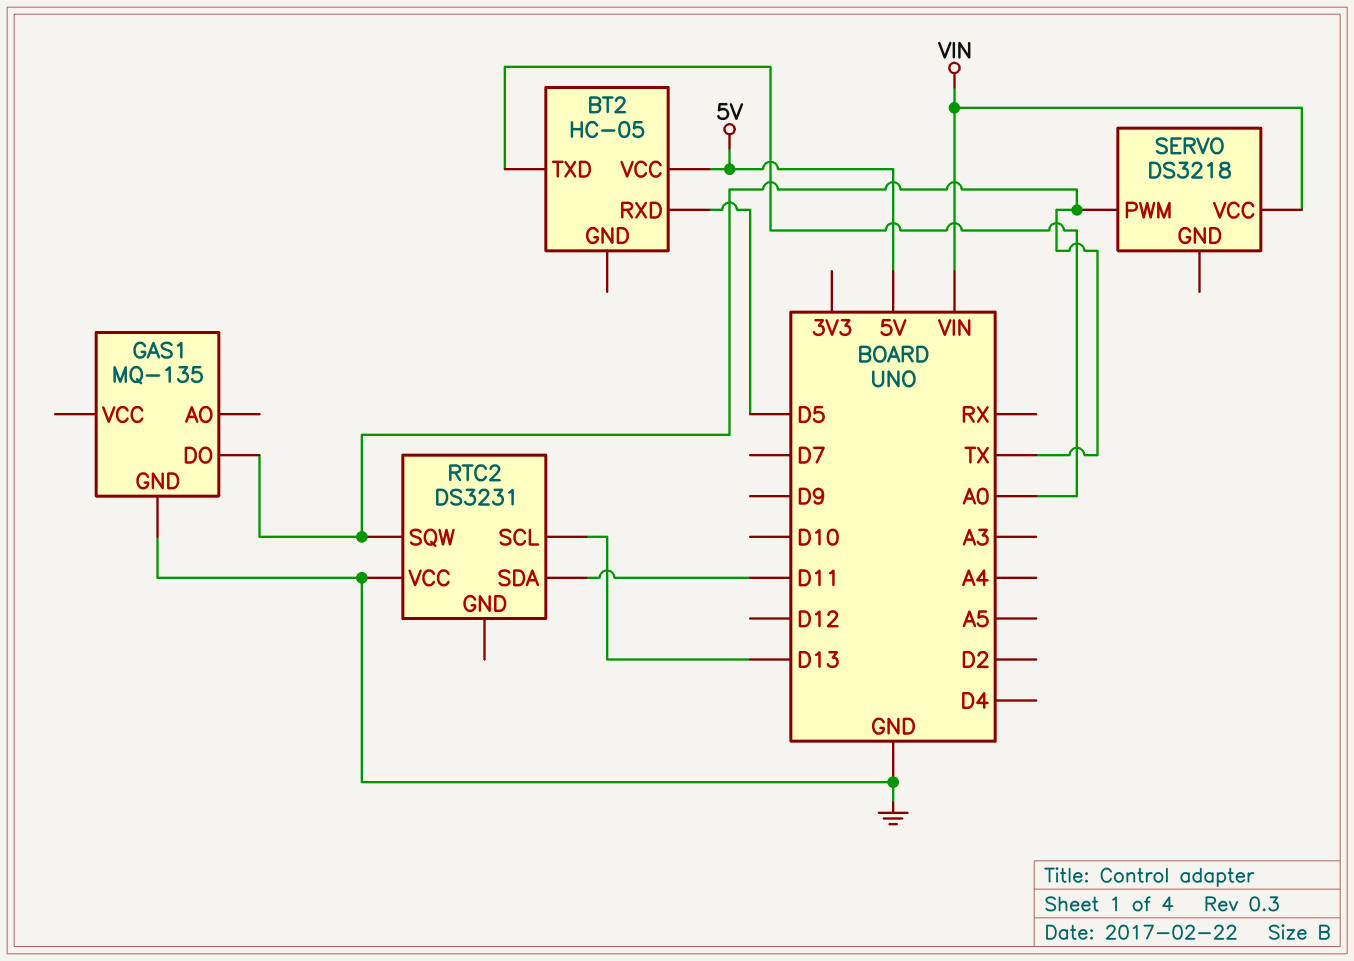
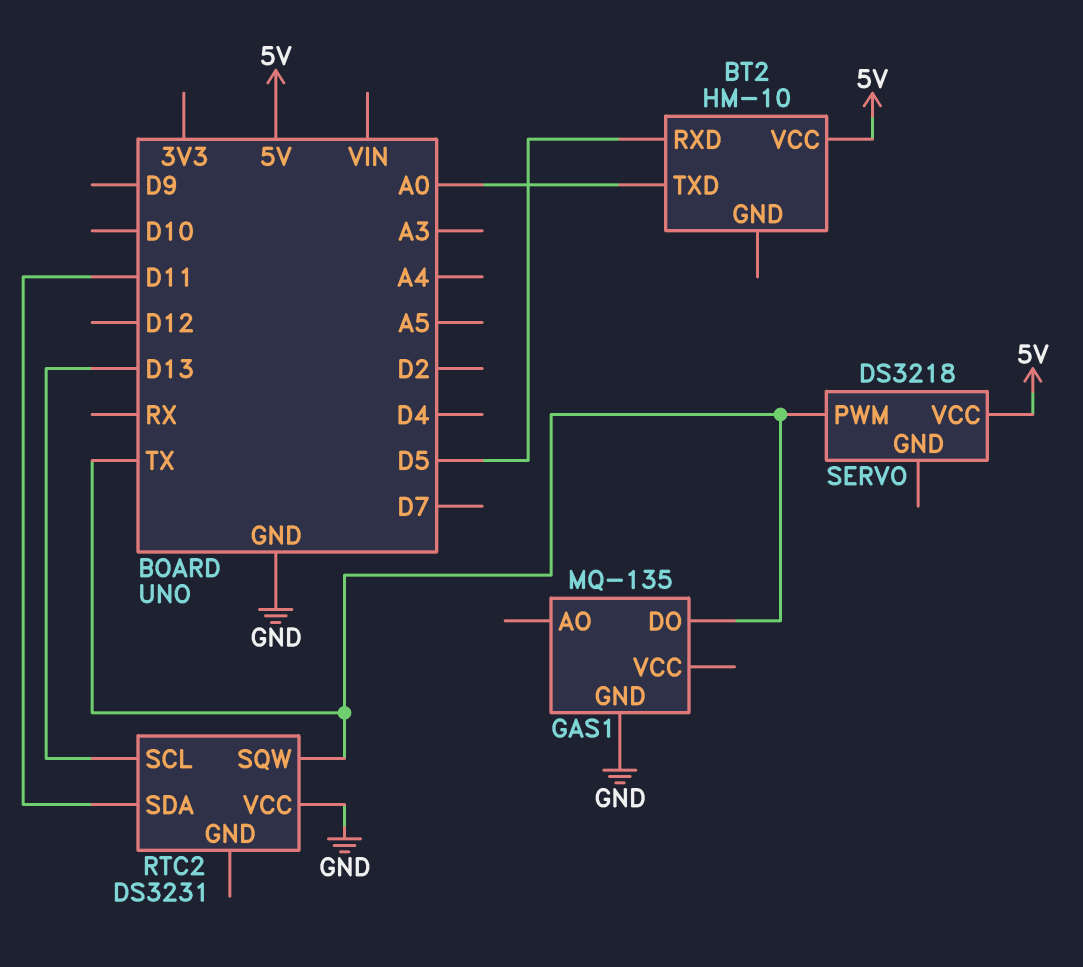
BT2: HC-05 -> HM-10
SERVO pin VCC: VIN -> 5V

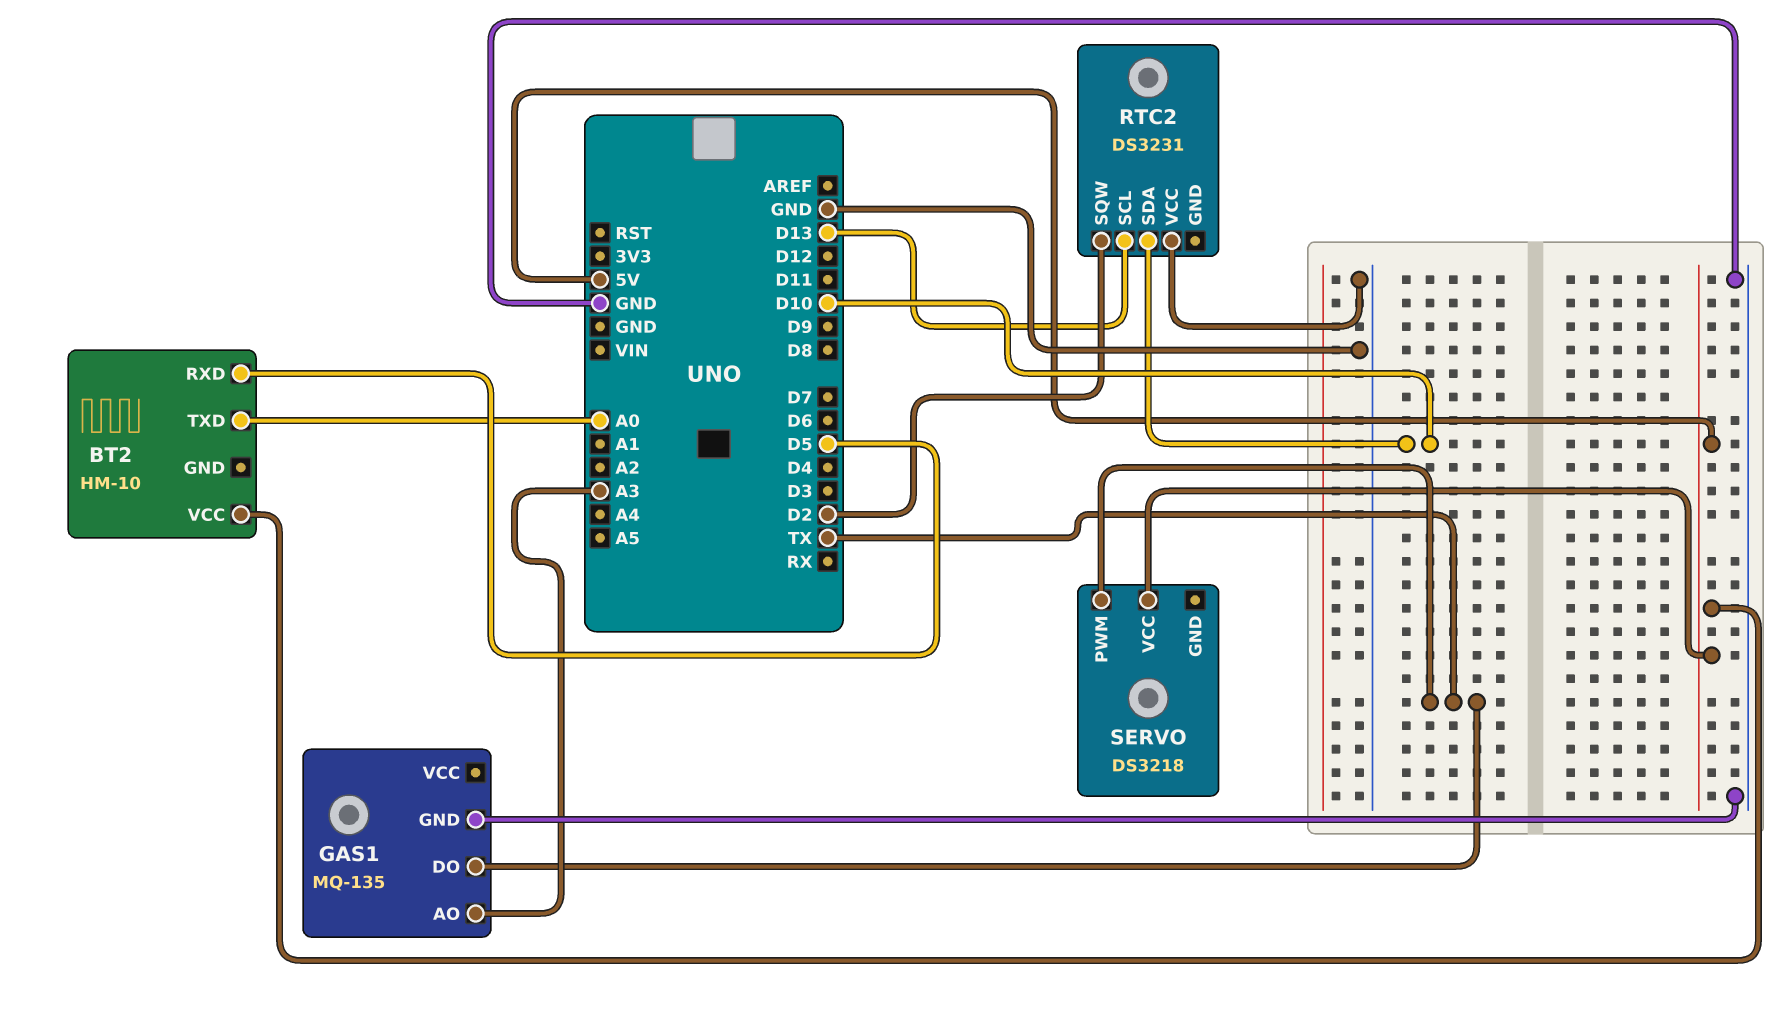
GAS1 pin AO: none -> A3
RTC2 pin SDA: D11 -> D10
RTC2 pin SQW: TX -> D2

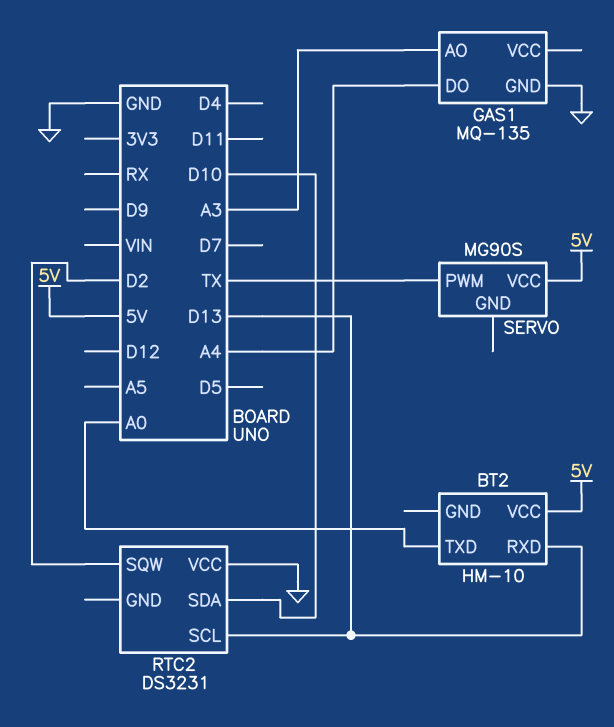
BT2 pin RXD: D5 -> D13
GAS1 pin DO: TX -> A4
SERVO: DS3218 -> MG90S

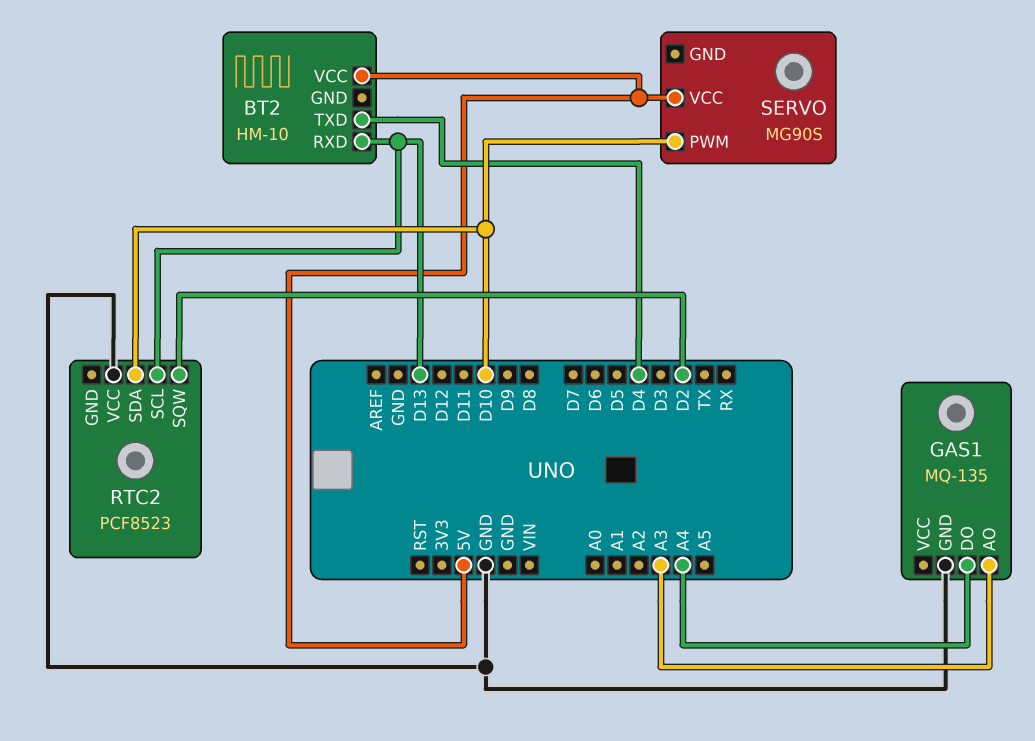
BT2 pin TXD: A0 -> D4
RTC2: DS3231 -> PCF8523
SERVO pin PWM: TX -> D10

